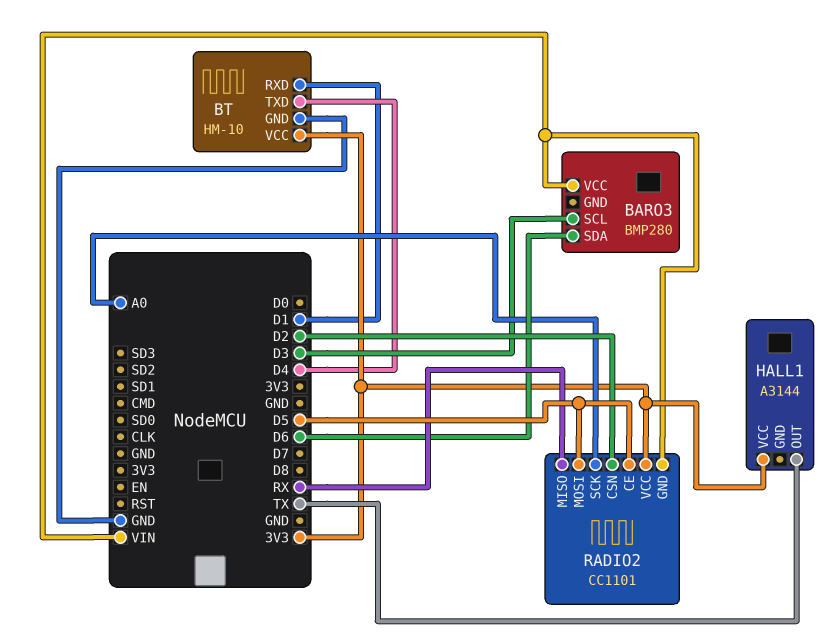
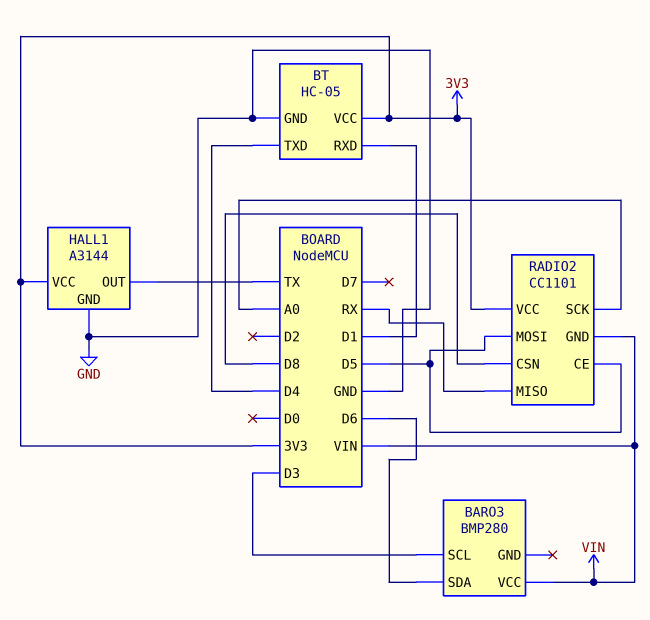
BT: HM-10 -> HC-05
HALL1 pin GND: none -> GND
RADIO2 pin CSN: D2 -> D8

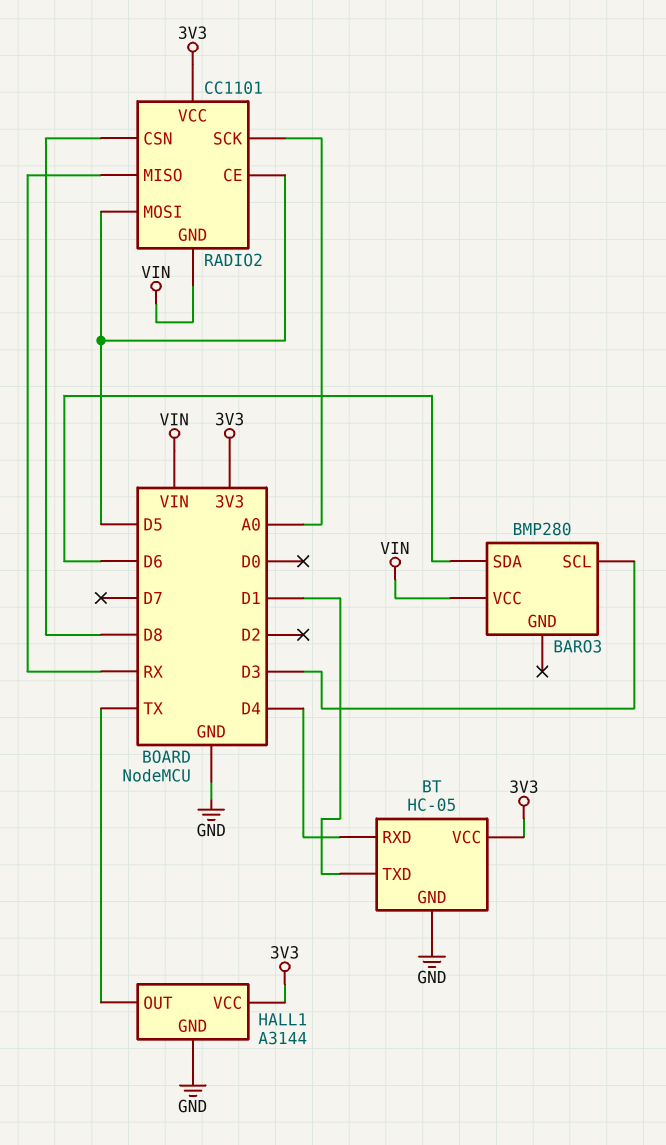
BT pin RXD: D1 -> D4
BT pin TXD: D4 -> D1

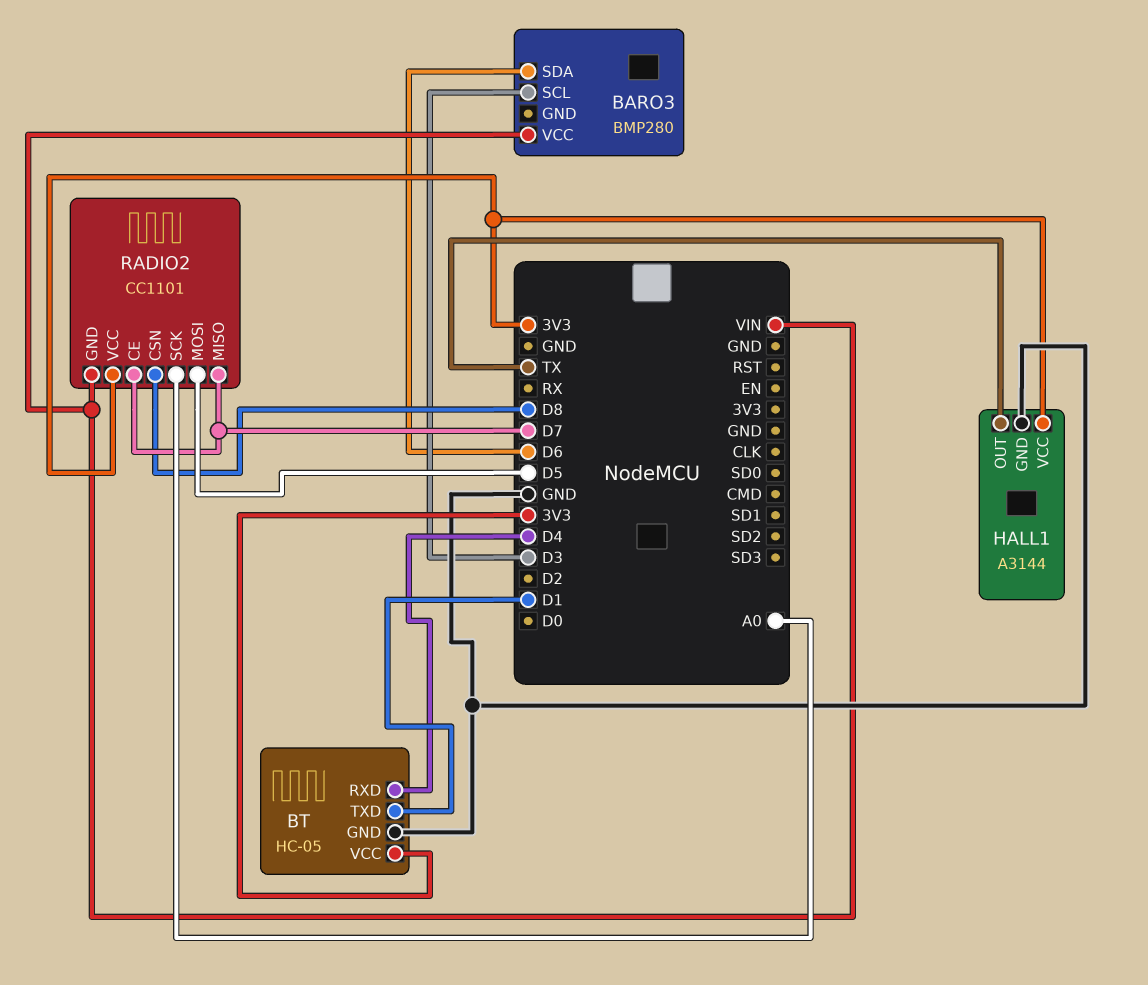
RADIO2 pin CE: D5 -> D7
RADIO2 pin MISO: RX -> D7

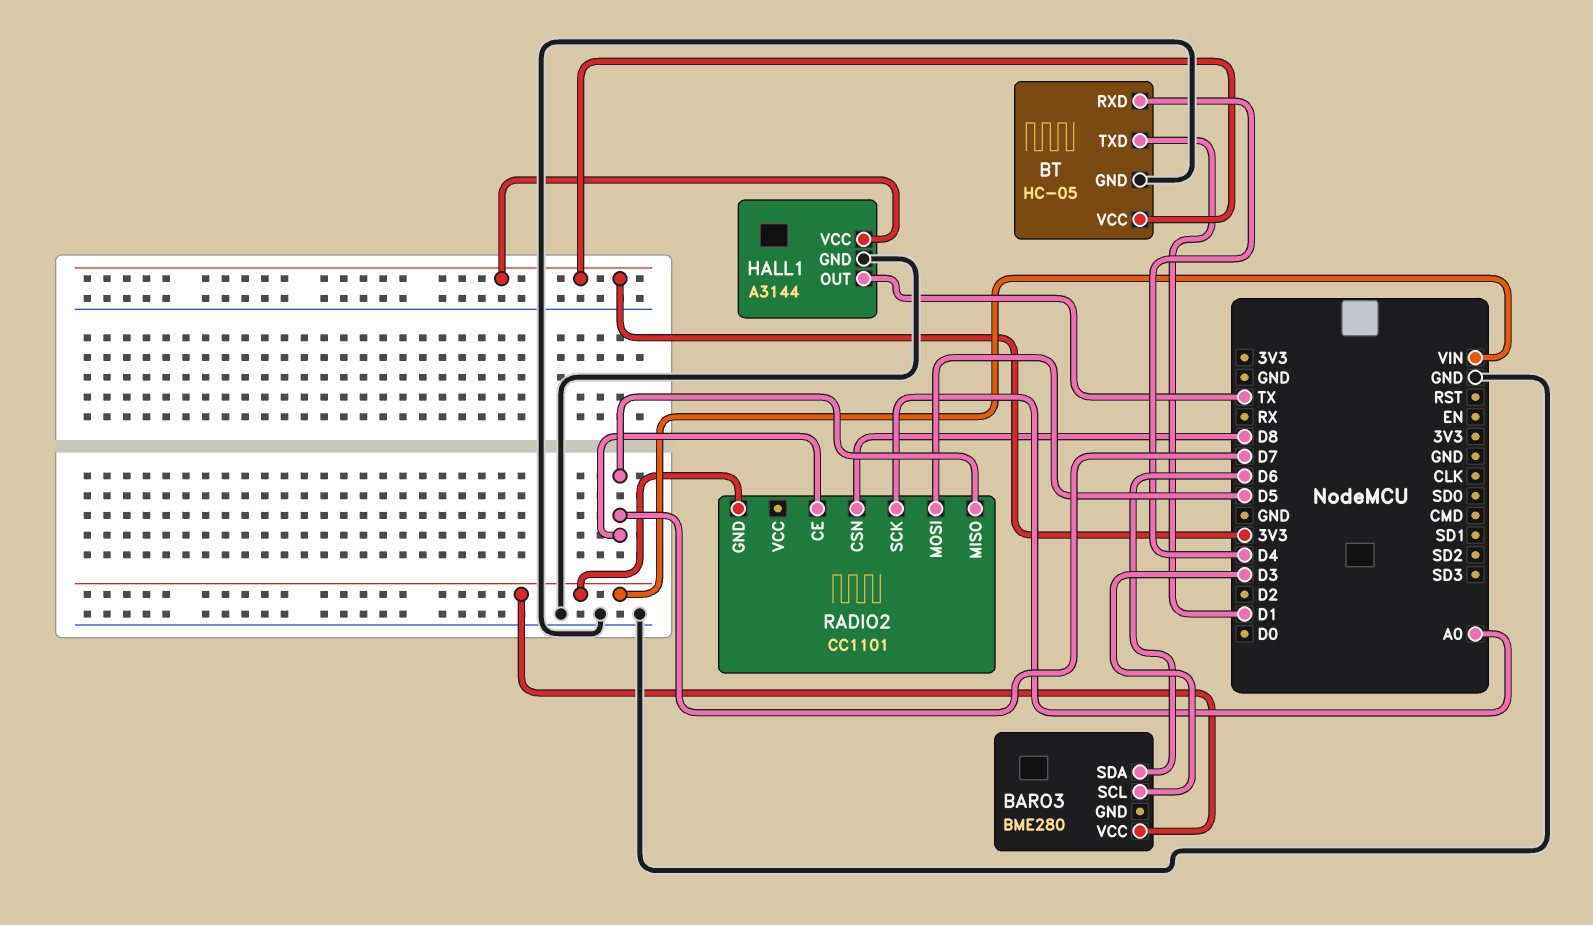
BARO3: BMP280 -> BME280
RADIO2 pin VCC: 3V3 -> none

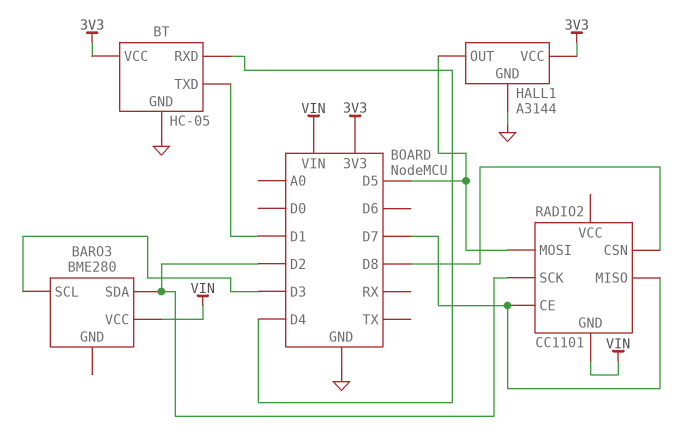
BARO3 pin SDA: D6 -> D2
HALL1 pin OUT: TX -> D5
RADIO2 pin SCK: A0 -> D2

